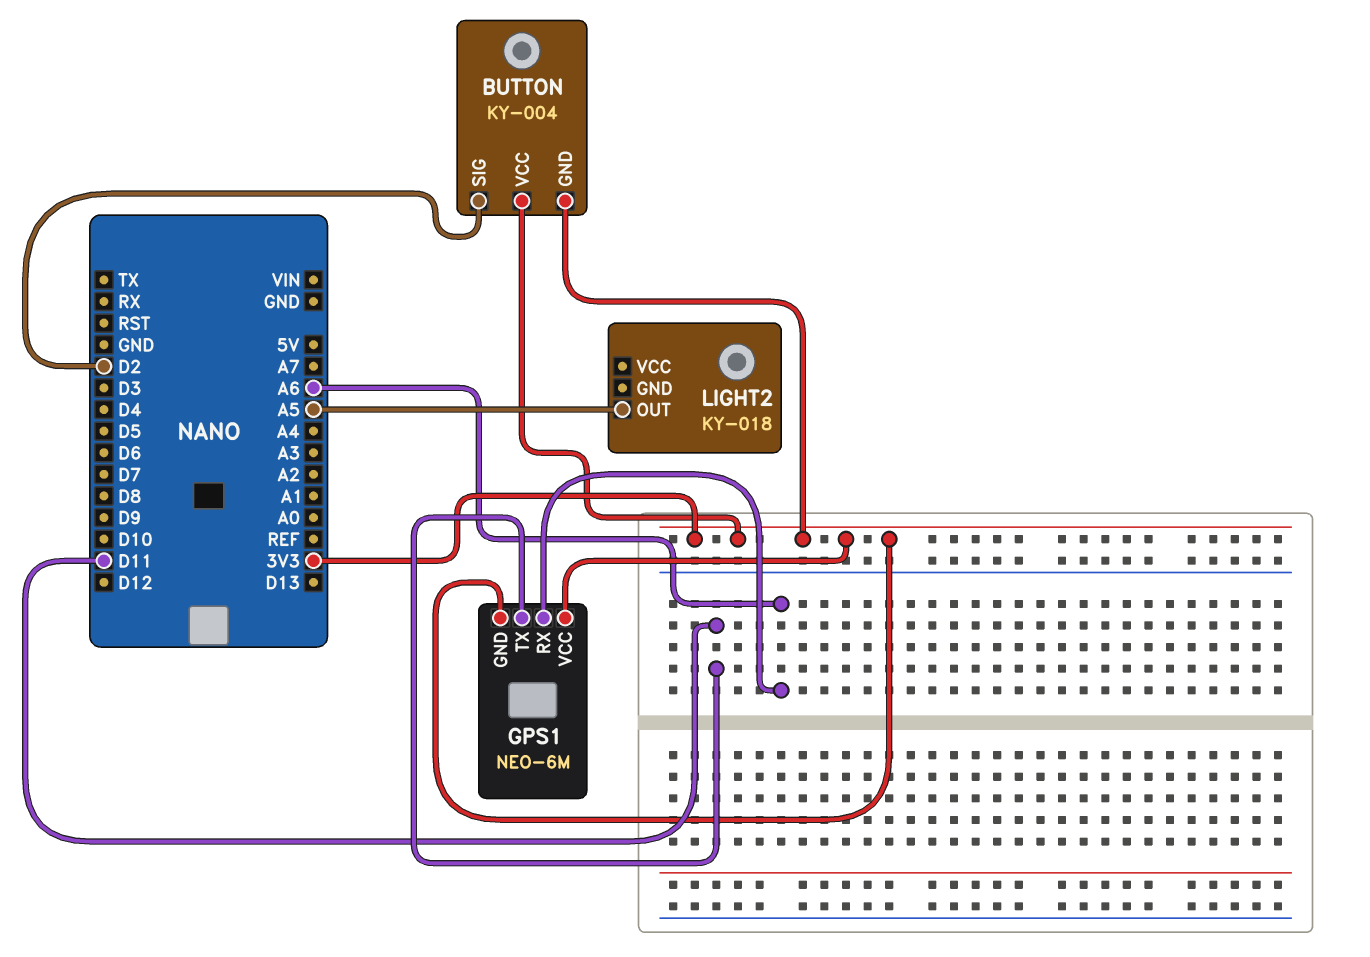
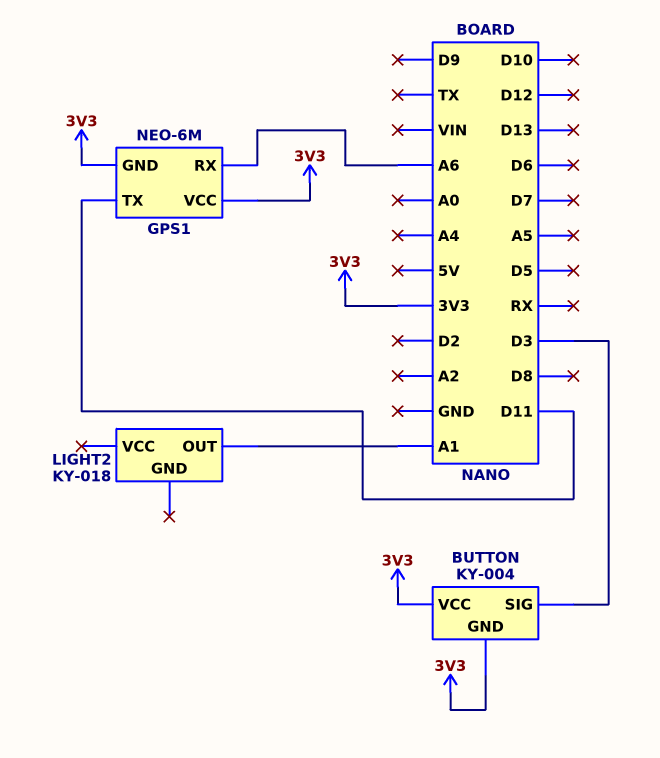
BUTTON pin SIG: D2 -> D3
LIGHT2 pin OUT: A5 -> A1

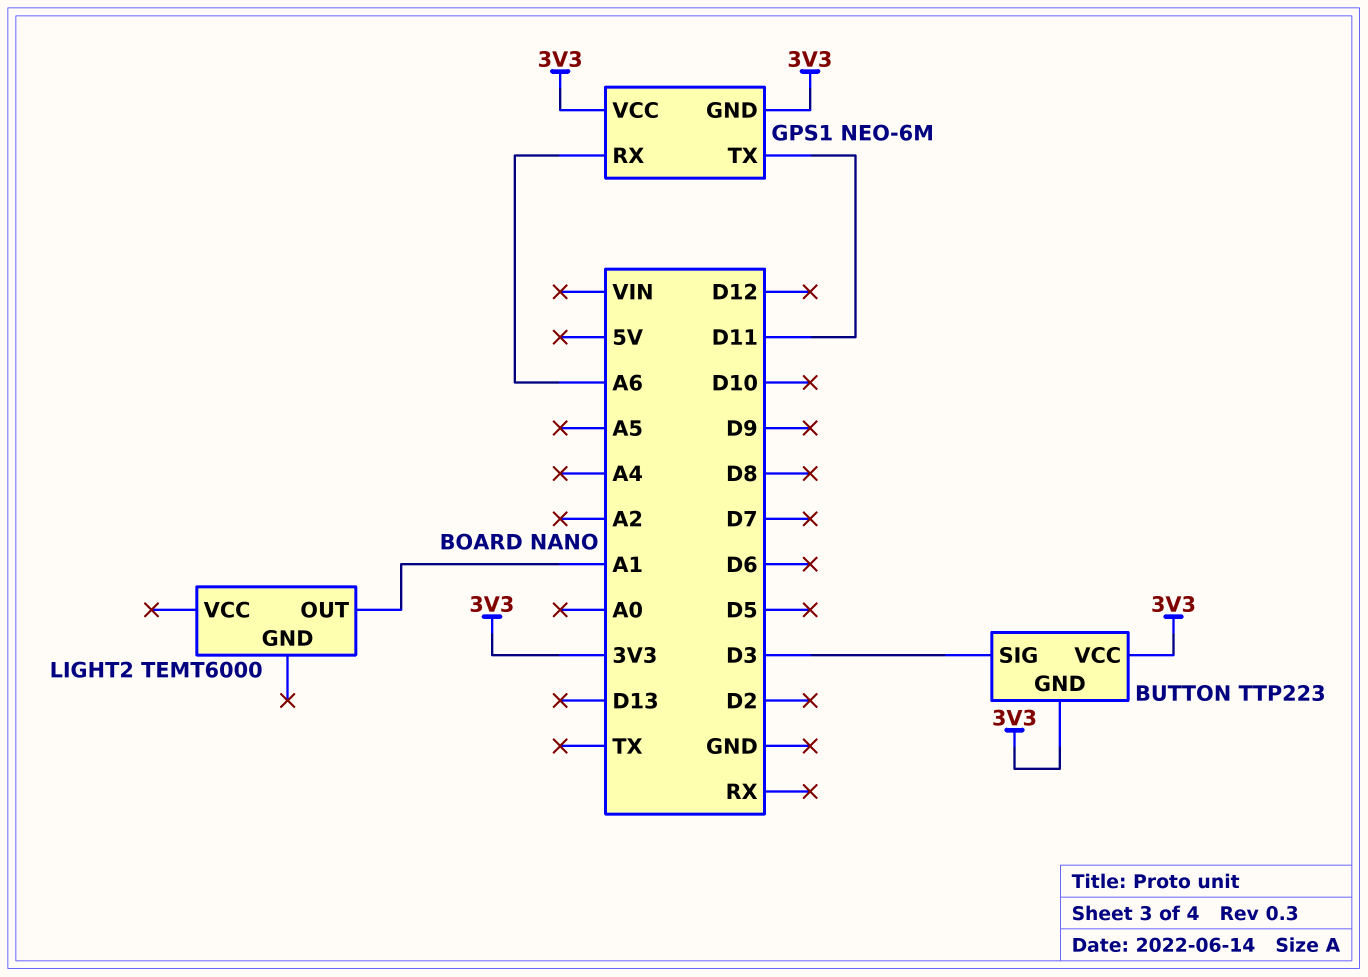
BUTTON: KY-004 -> TTP223
LIGHT2: KY-018 -> TEMT6000

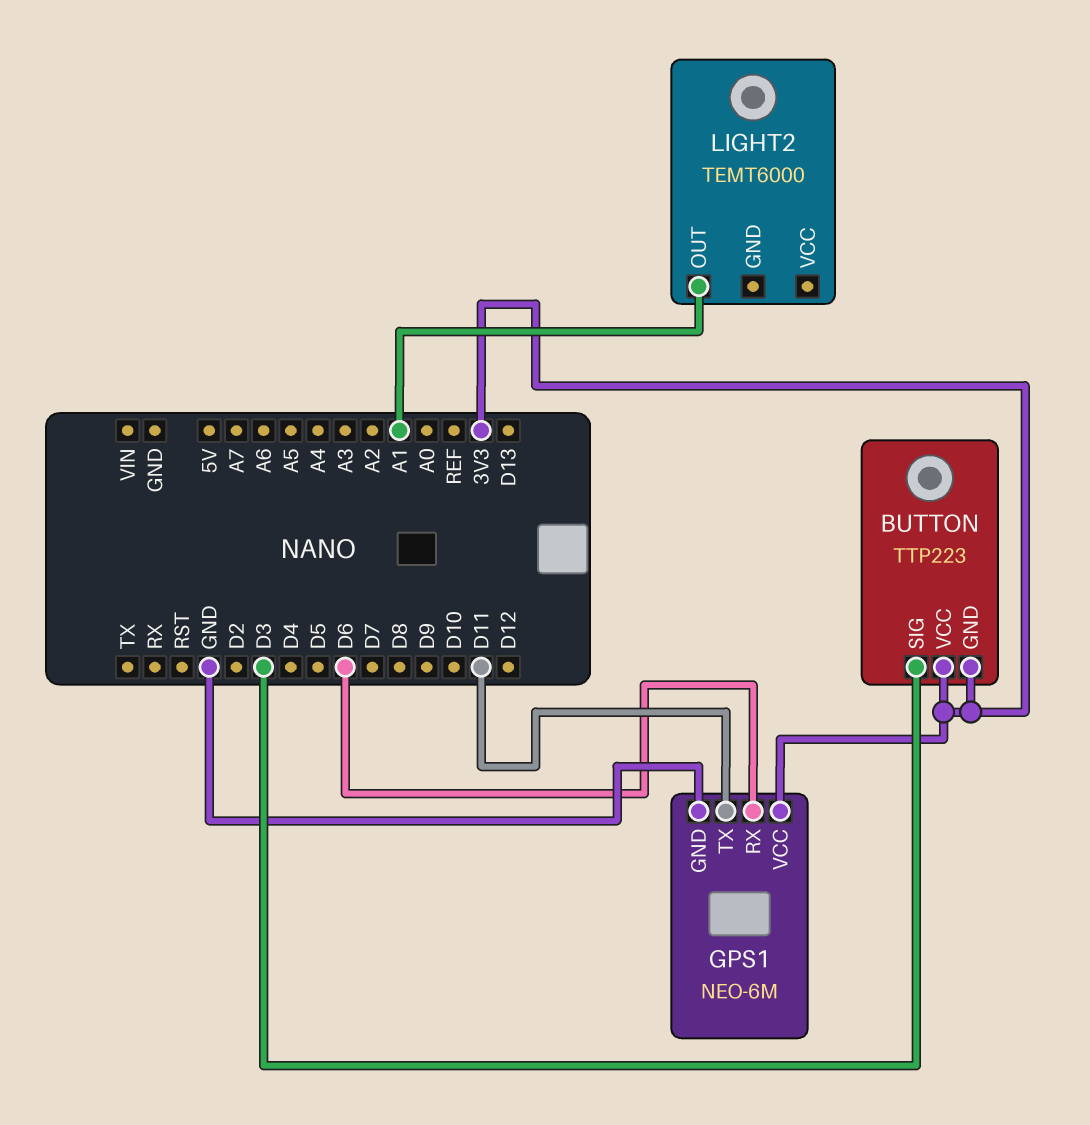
GPS1 pin GND: 3V3 -> GND
GPS1 pin RX: A6 -> D6

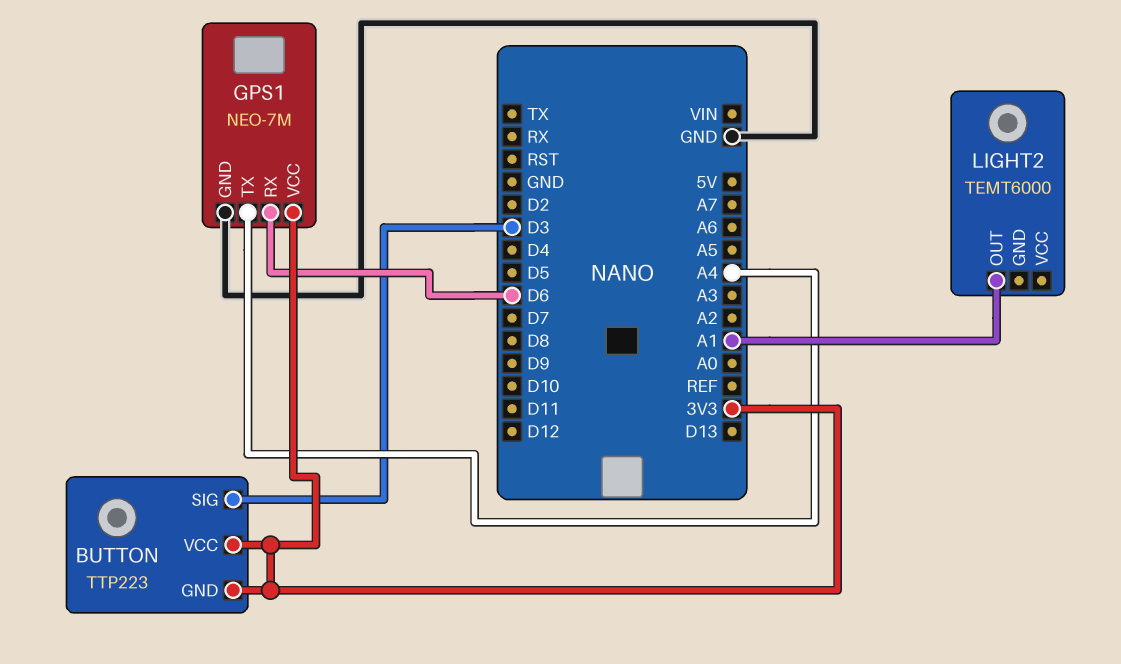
GPS1: NEO-6M -> NEO-7M
GPS1 pin TX: D11 -> A4

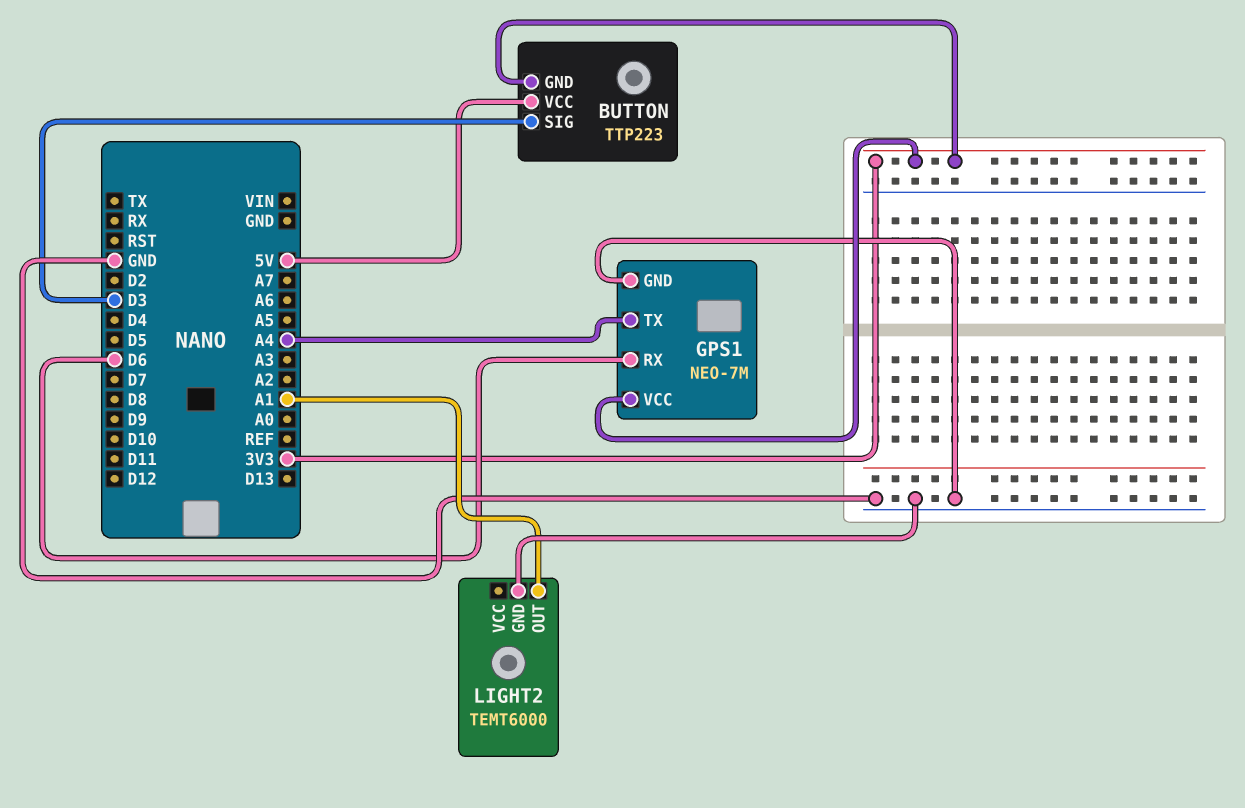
BUTTON pin VCC: 3V3 -> 5V
LIGHT2 pin GND: none -> GND

